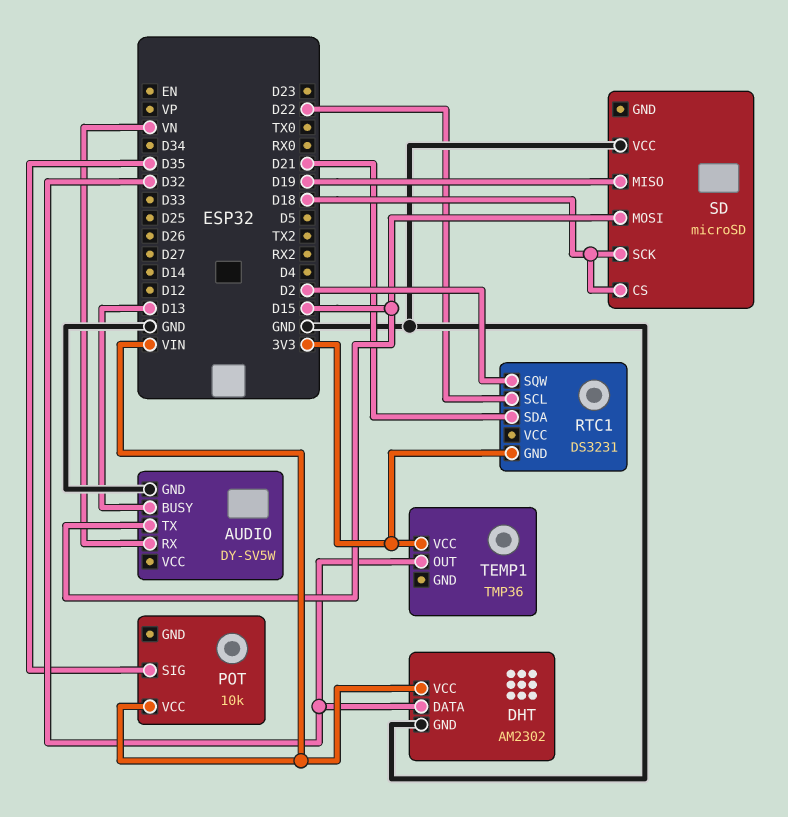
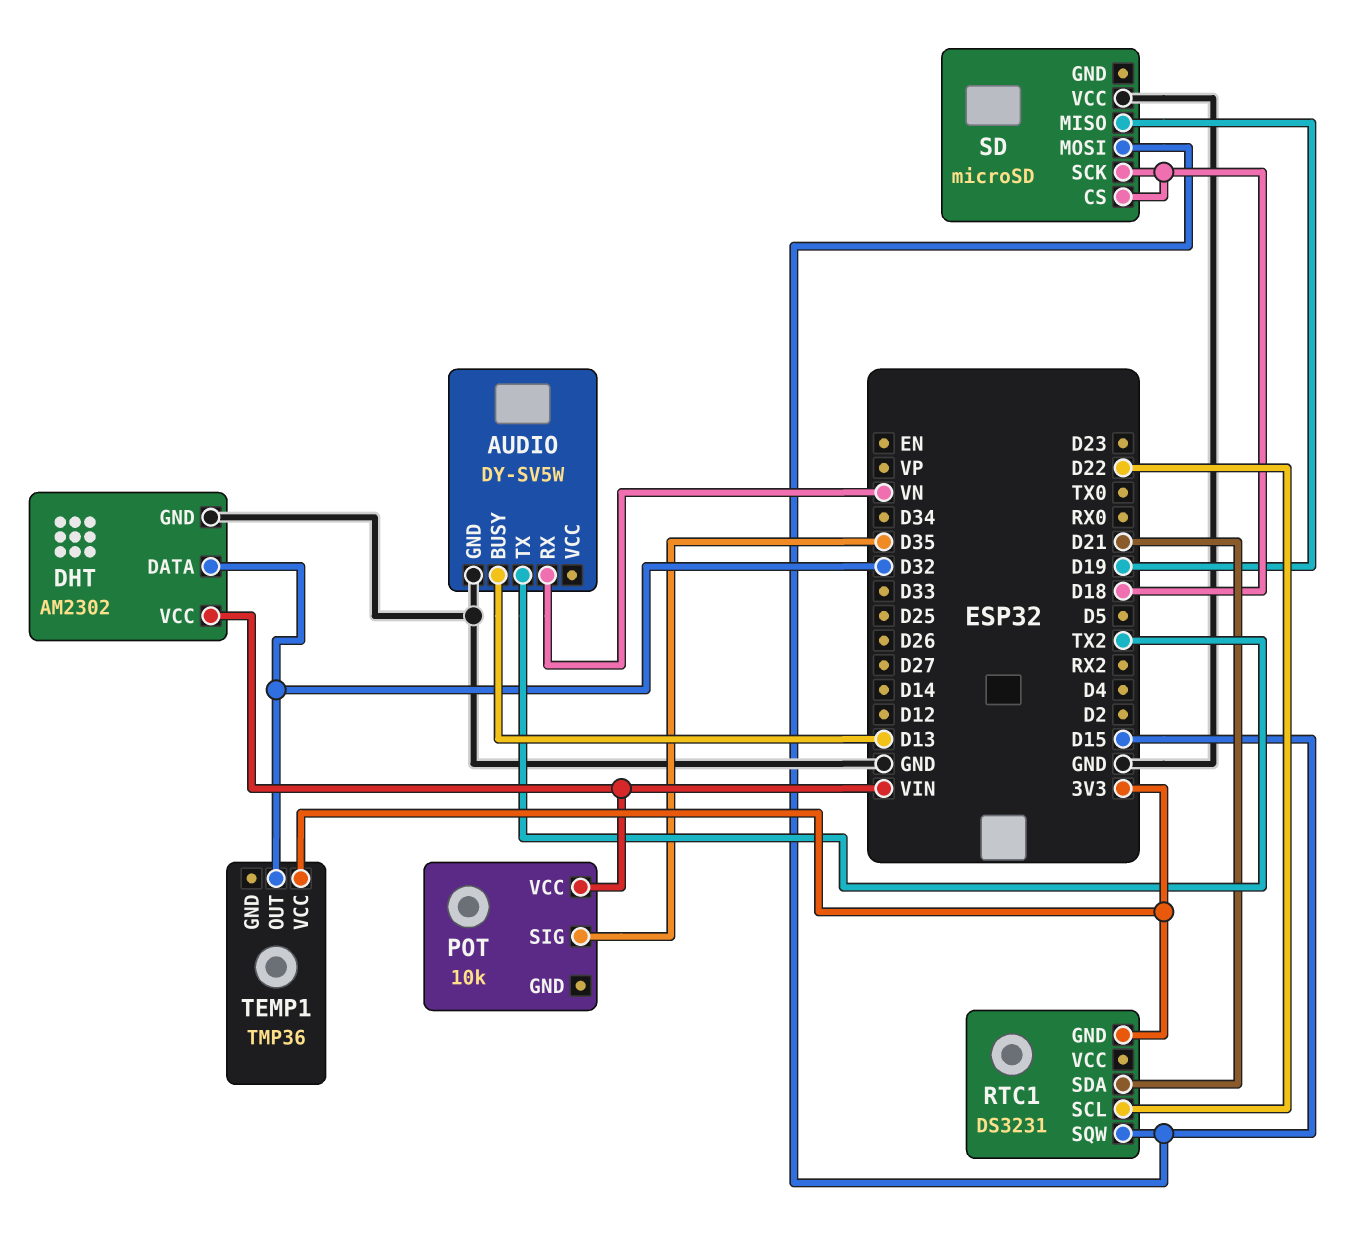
AUDIO pin TX: D15 -> TX2
RTC1 pin SQW: D2 -> D15

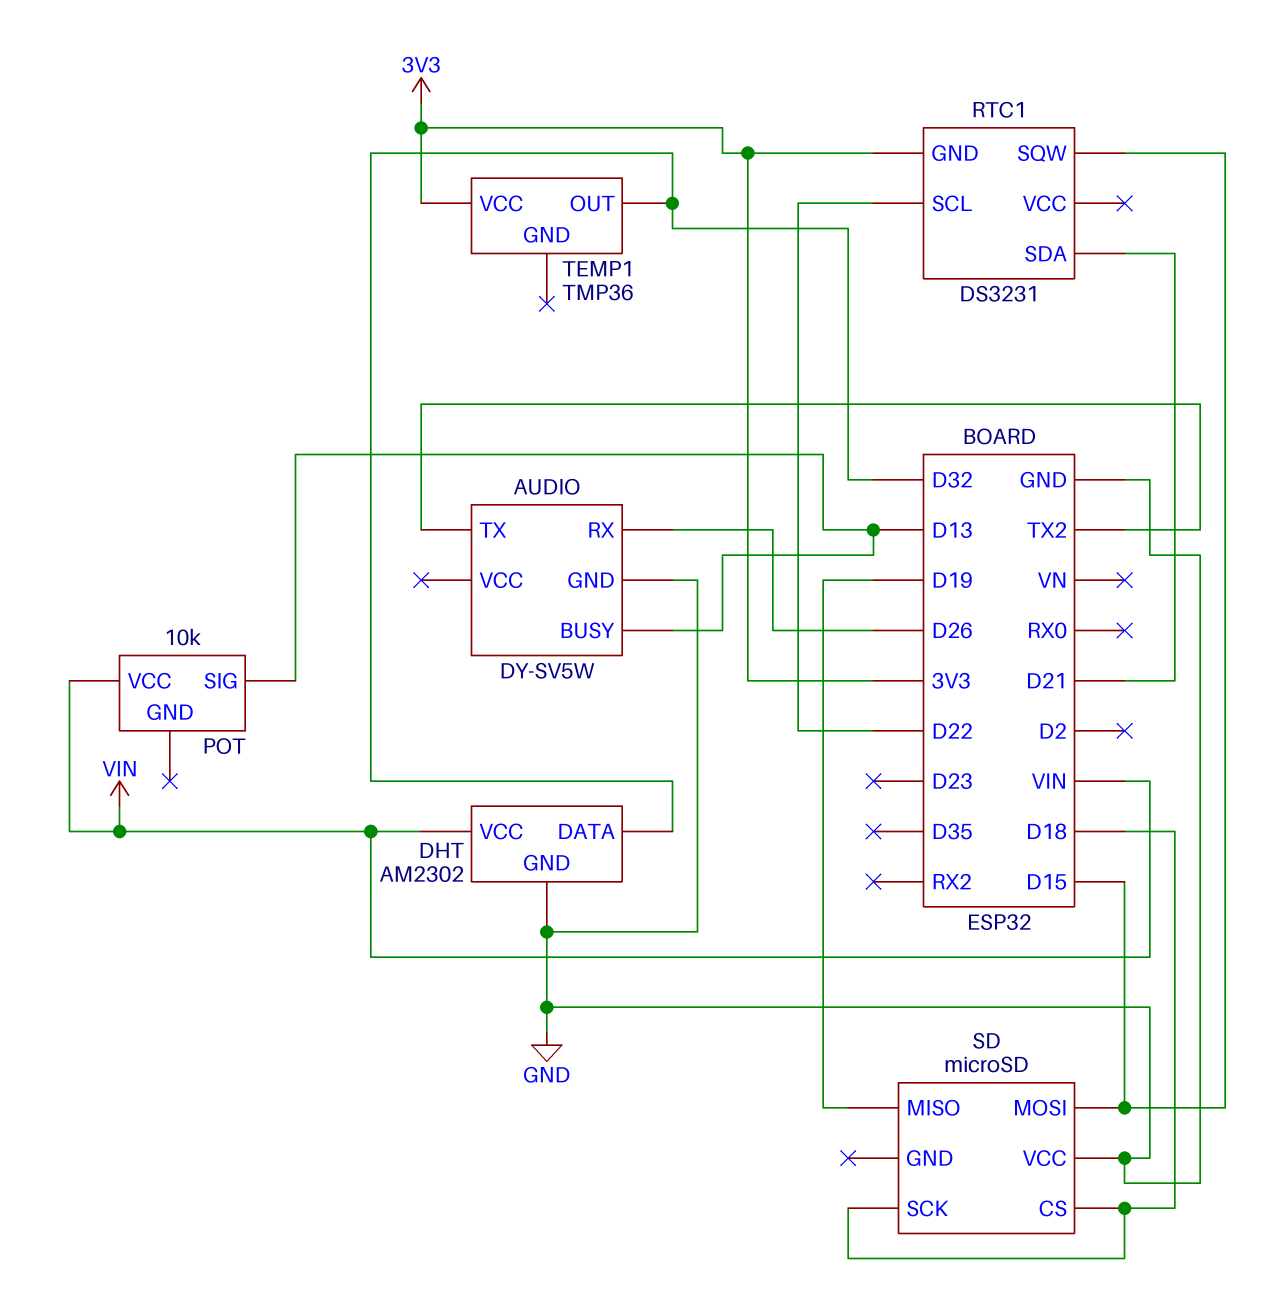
AUDIO pin RX: VN -> D26
POT pin SIG: D35 -> D13

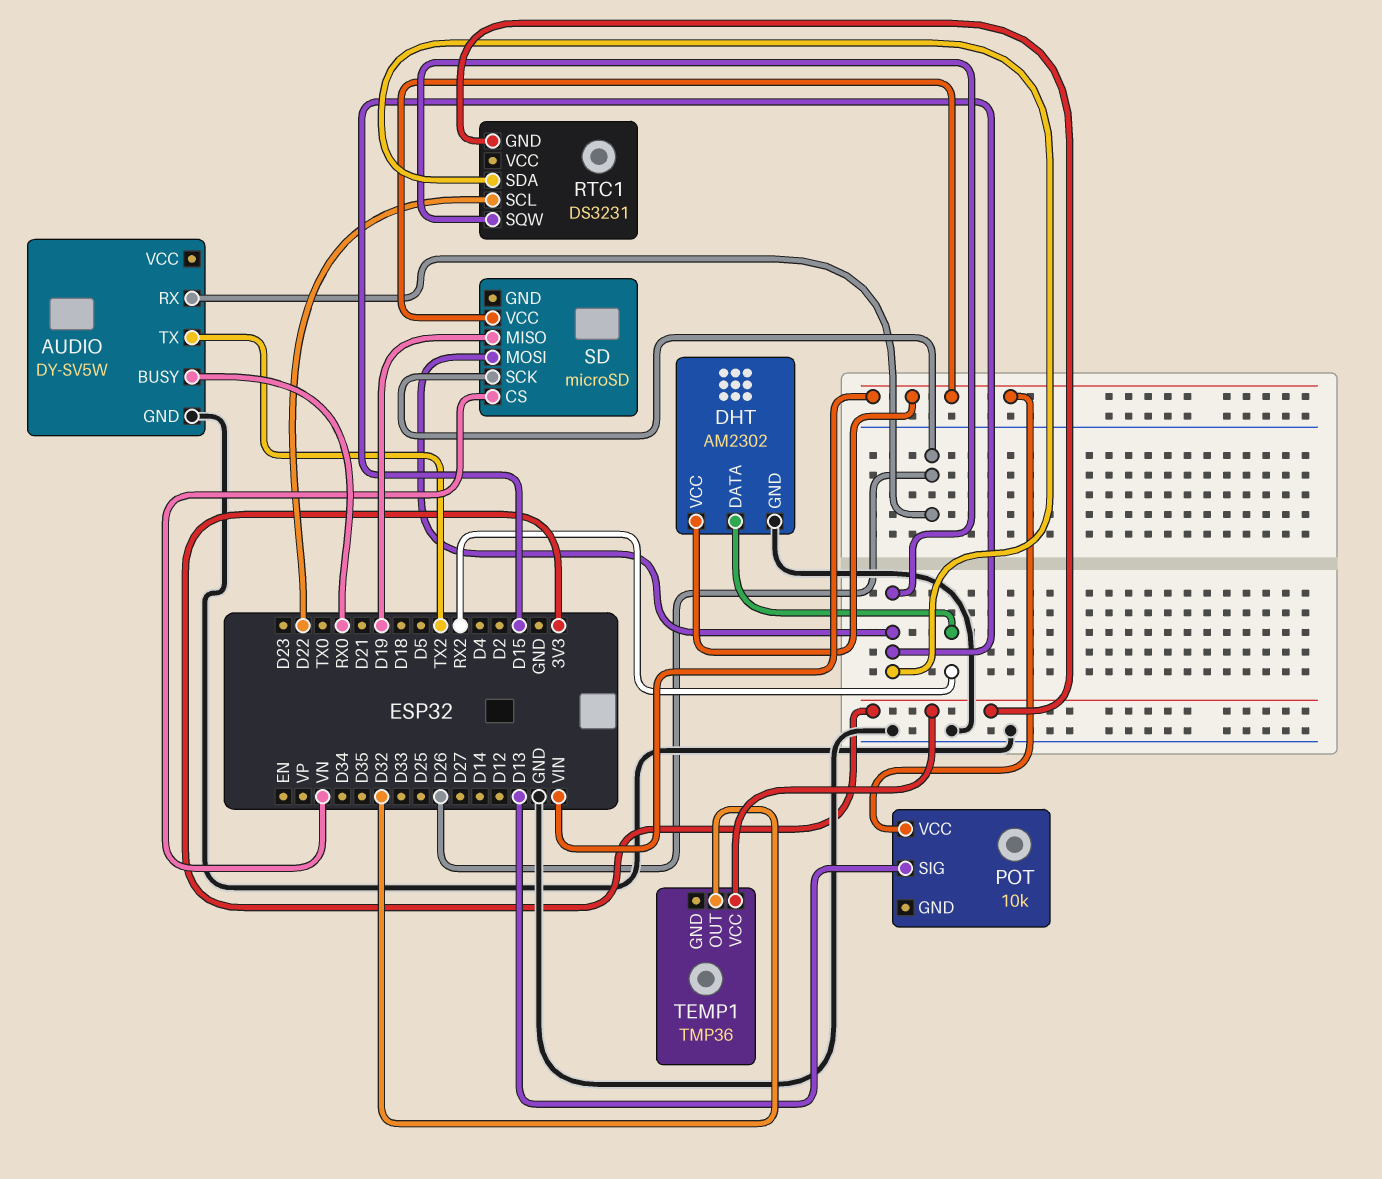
AUDIO pin BUSY: D13 -> RX0
DHT pin DATA: D32 -> RX2
RTC1 pin SDA: D21 -> D15
SD pin CS: D18 -> VN
SD pin SCK: D18 -> D26
SD pin VCC: GND -> VIN

